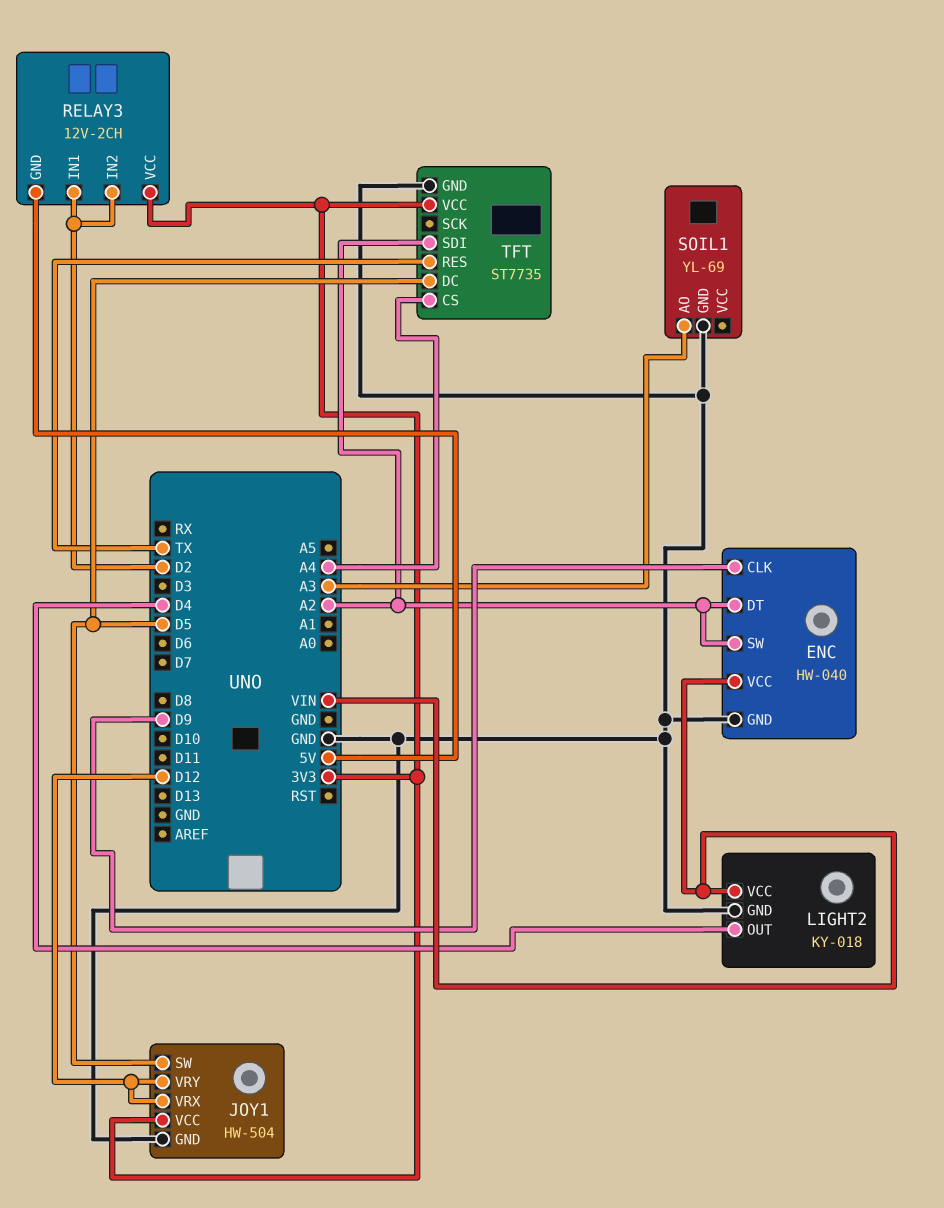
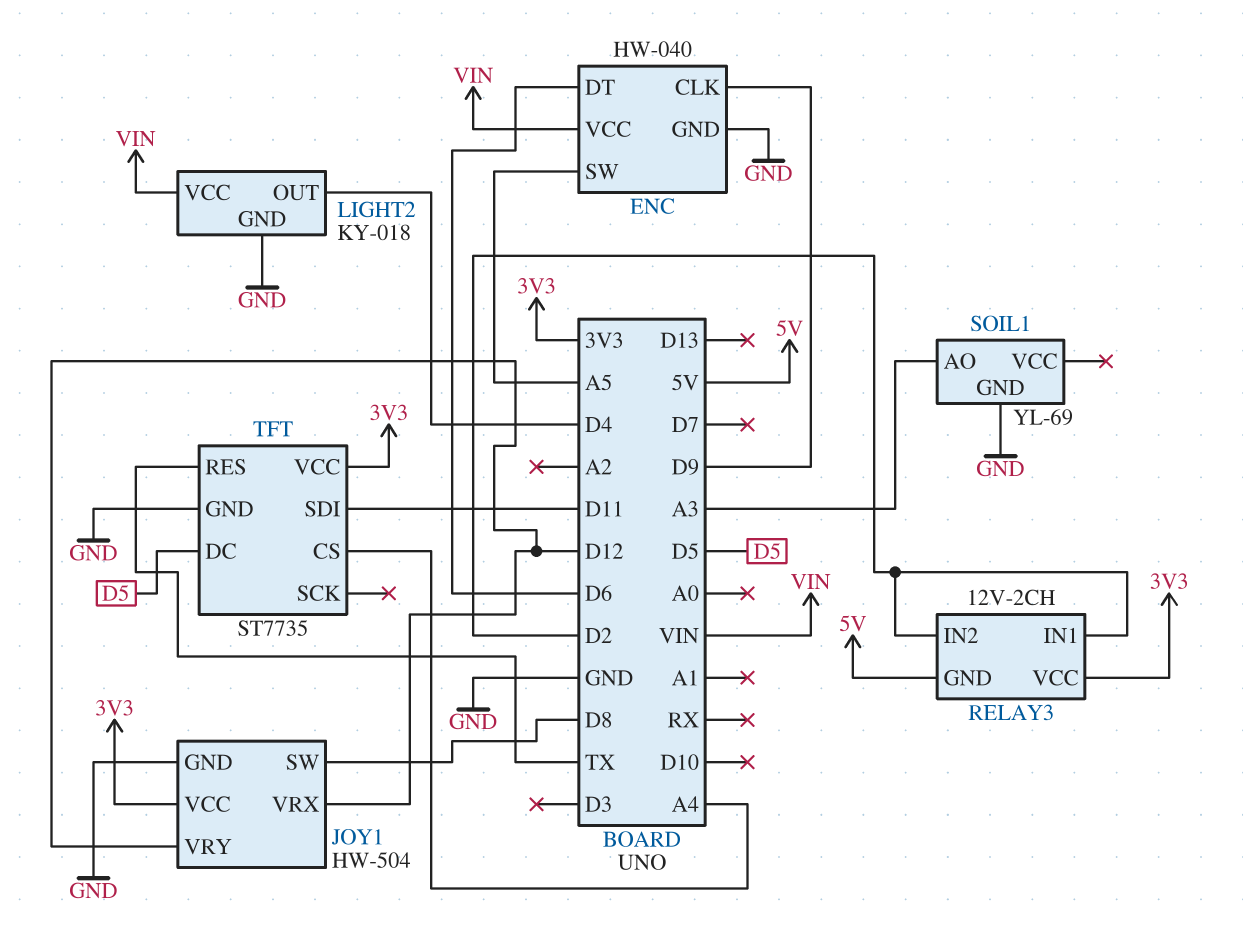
ENC pin DT: A2 -> D6
ENC pin SW: A2 -> A5
JOY1 pin SW: D5 -> D8
TFT pin SDI: A2 -> D11

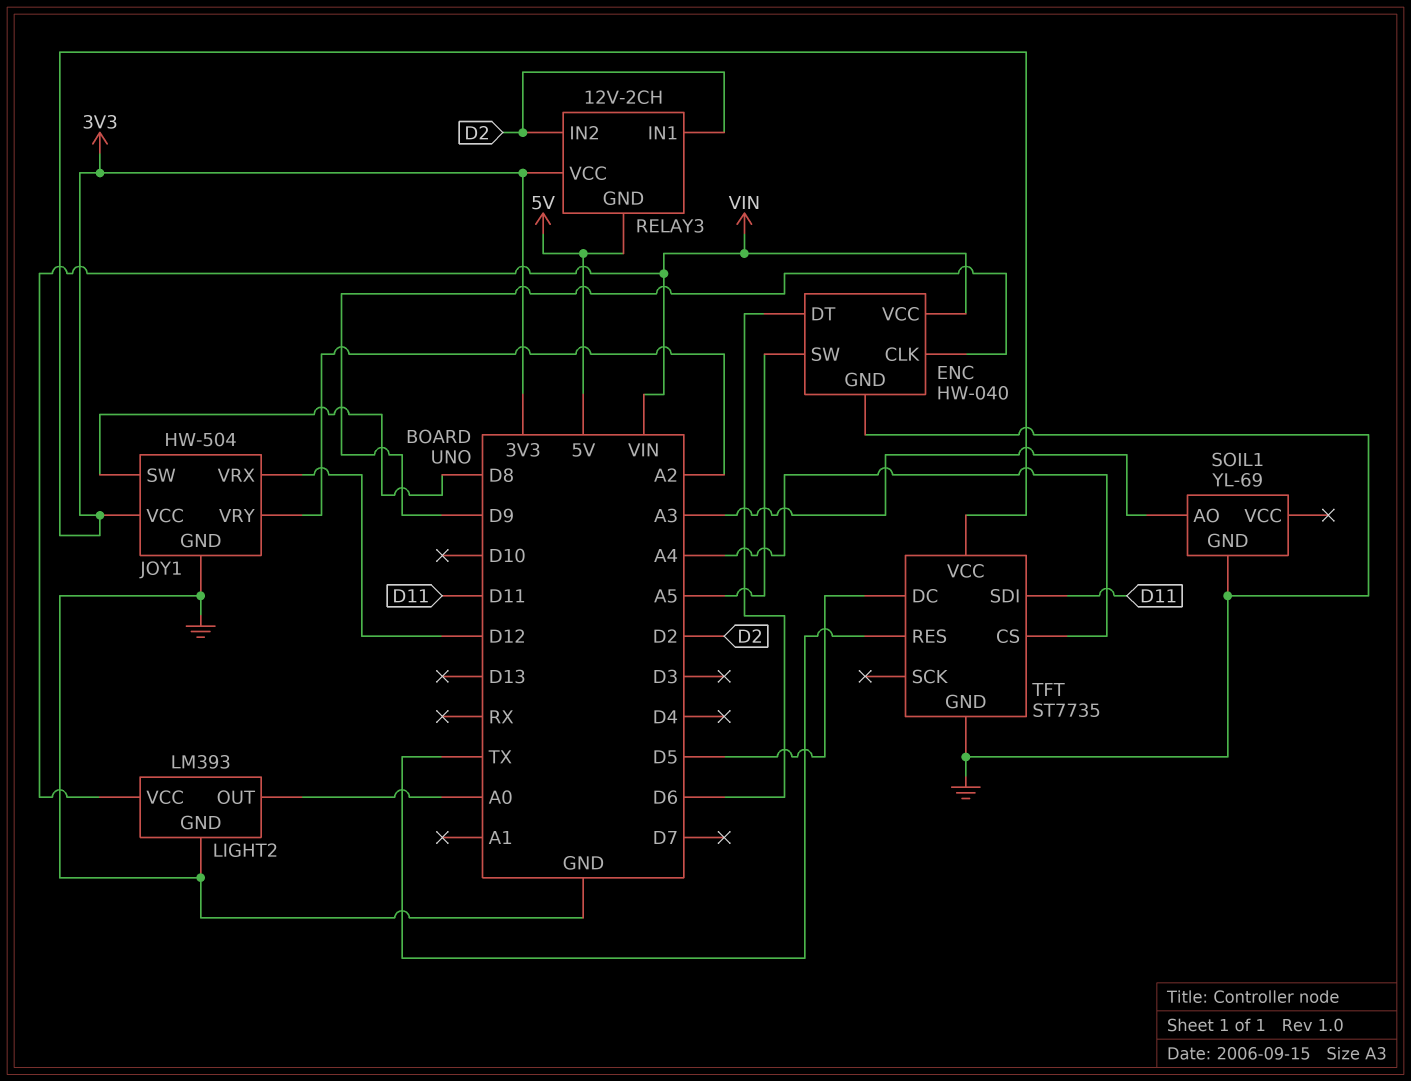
JOY1 pin VRY: D12 -> A2
LIGHT2: KY-018 -> LM393
LIGHT2 pin OUT: D4 -> A0

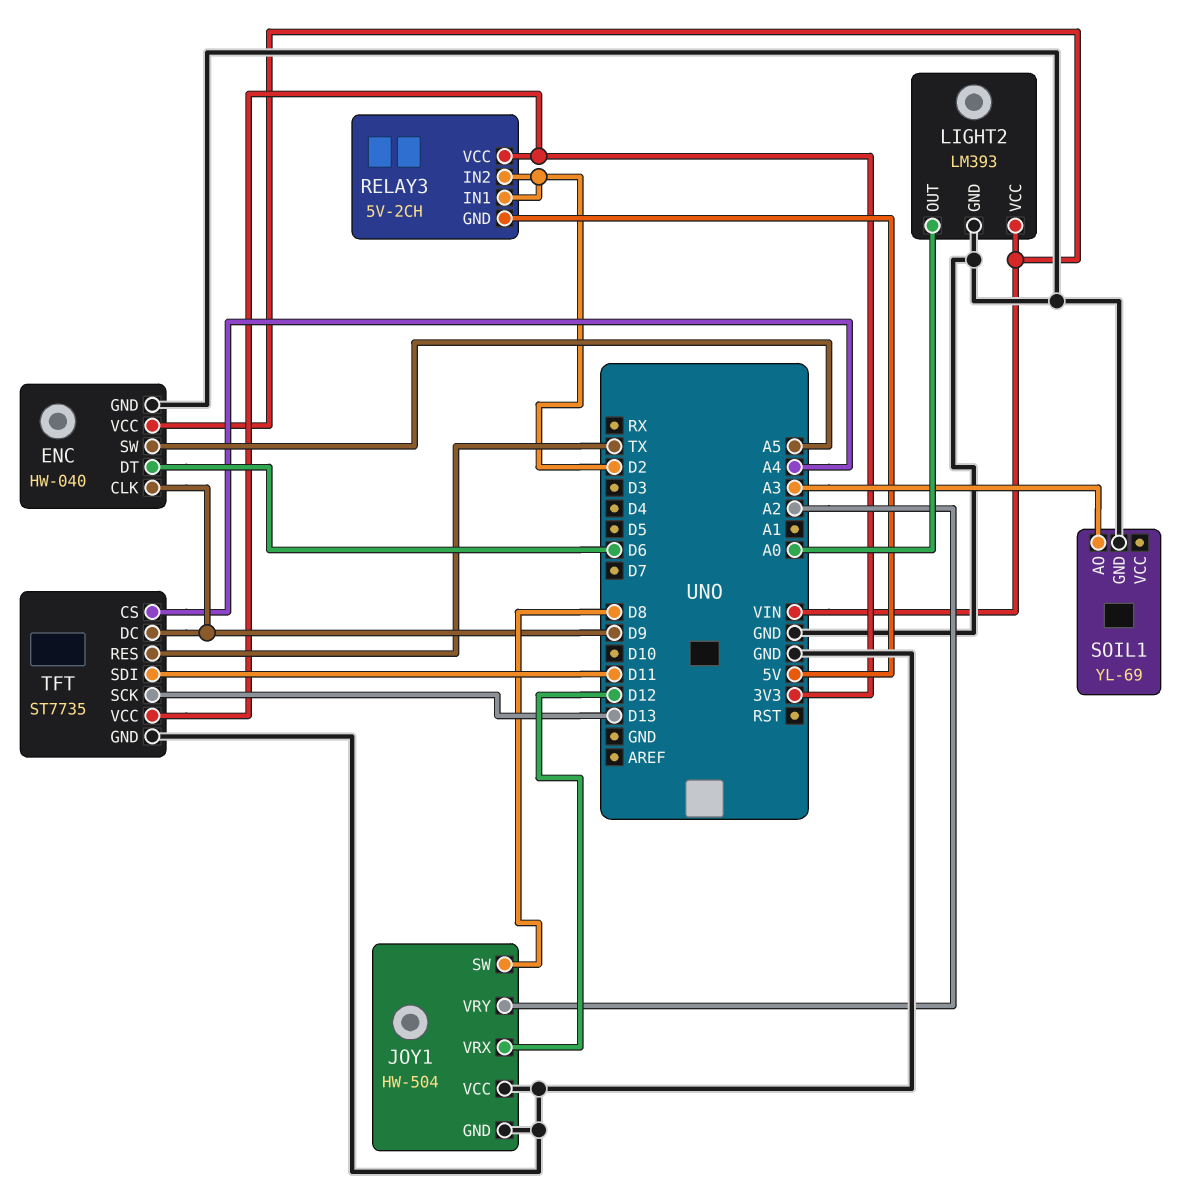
JOY1 pin VCC: 3V3 -> GND
RELAY3: 12V-2CH -> 5V-2CH
TFT pin DC: D5 -> D9
TFT pin SCK: none -> D13

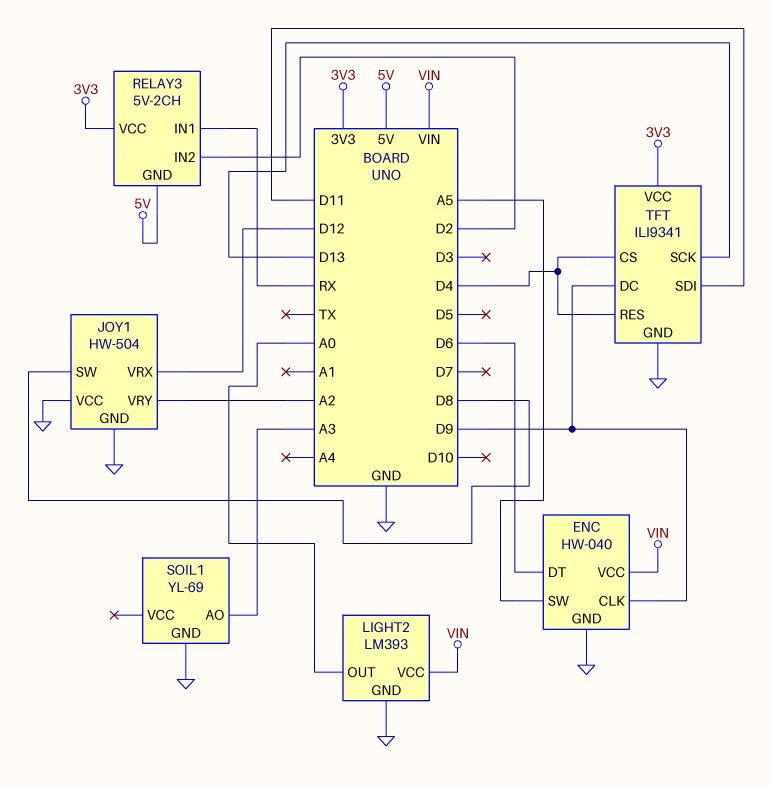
RELAY3 pin IN1: D2 -> RX
TFT: ST7735 -> ILI9341
TFT pin CS: A4 -> D4
TFT pin RES: TX -> D4

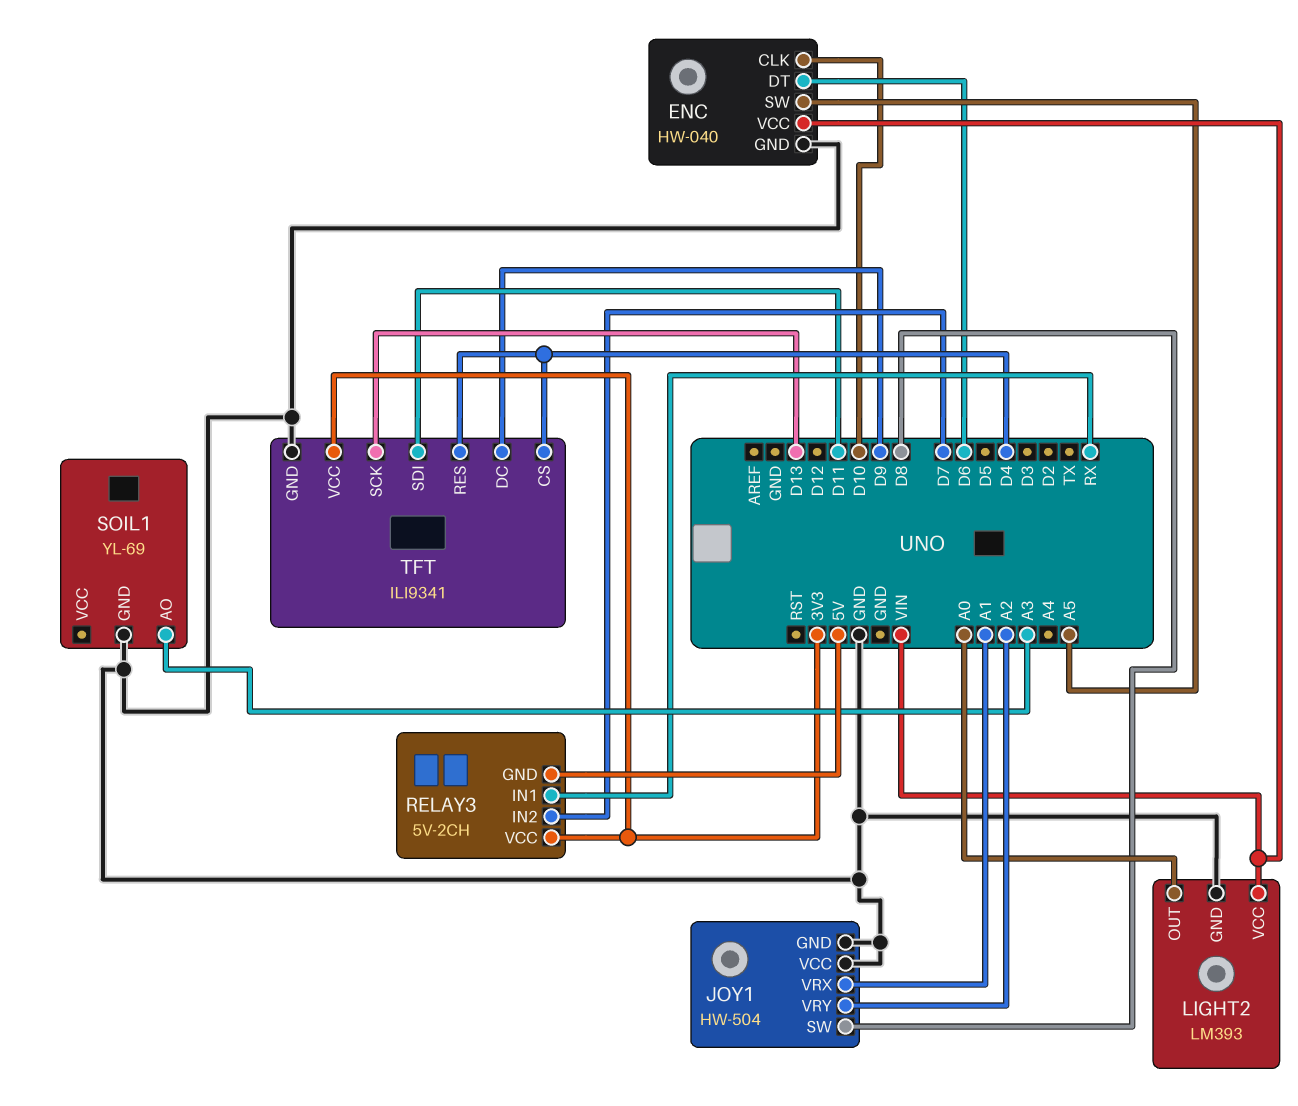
ENC pin CLK: D9 -> D10
JOY1 pin VRX: D12 -> A1
RELAY3 pin IN2: D2 -> D7

